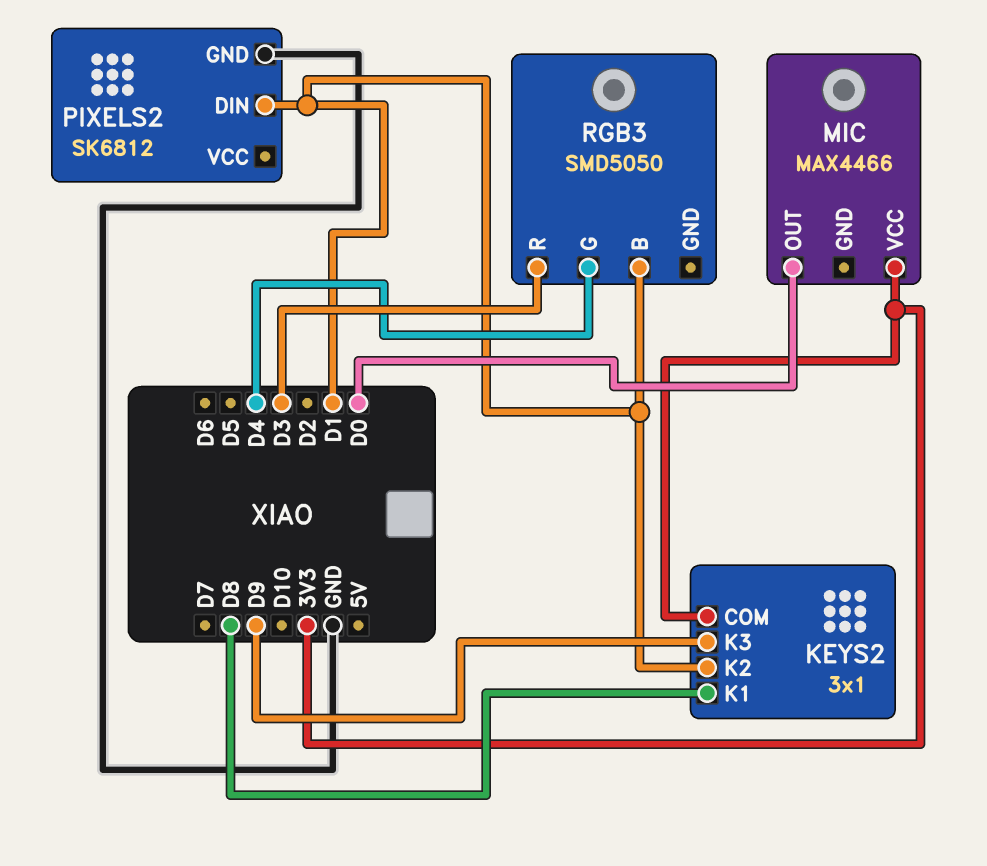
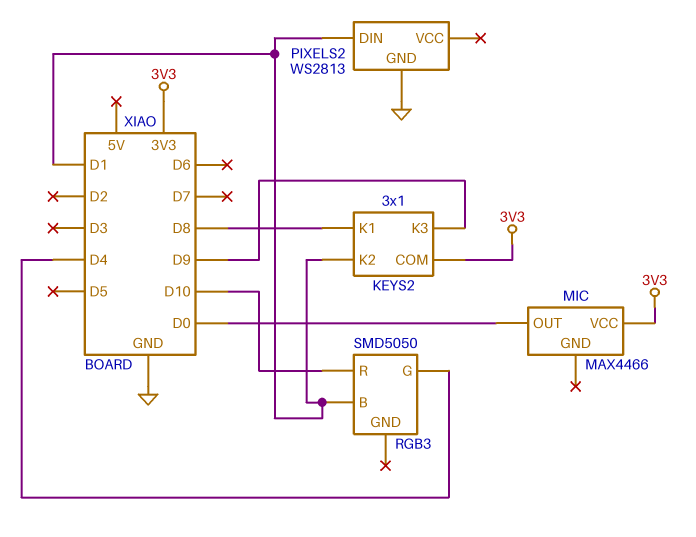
PIXELS2: SK6812 -> WS2813
RGB3 pin R: D3 -> D10

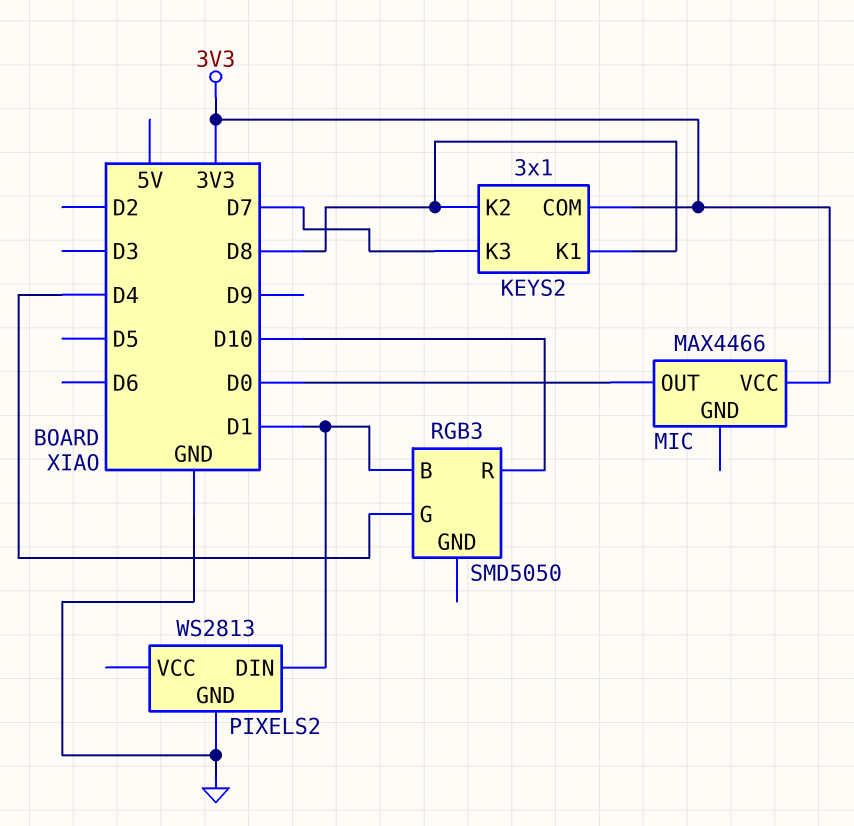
KEYS2 pin K2: D1 -> D8
KEYS2 pin K3: D9 -> D7

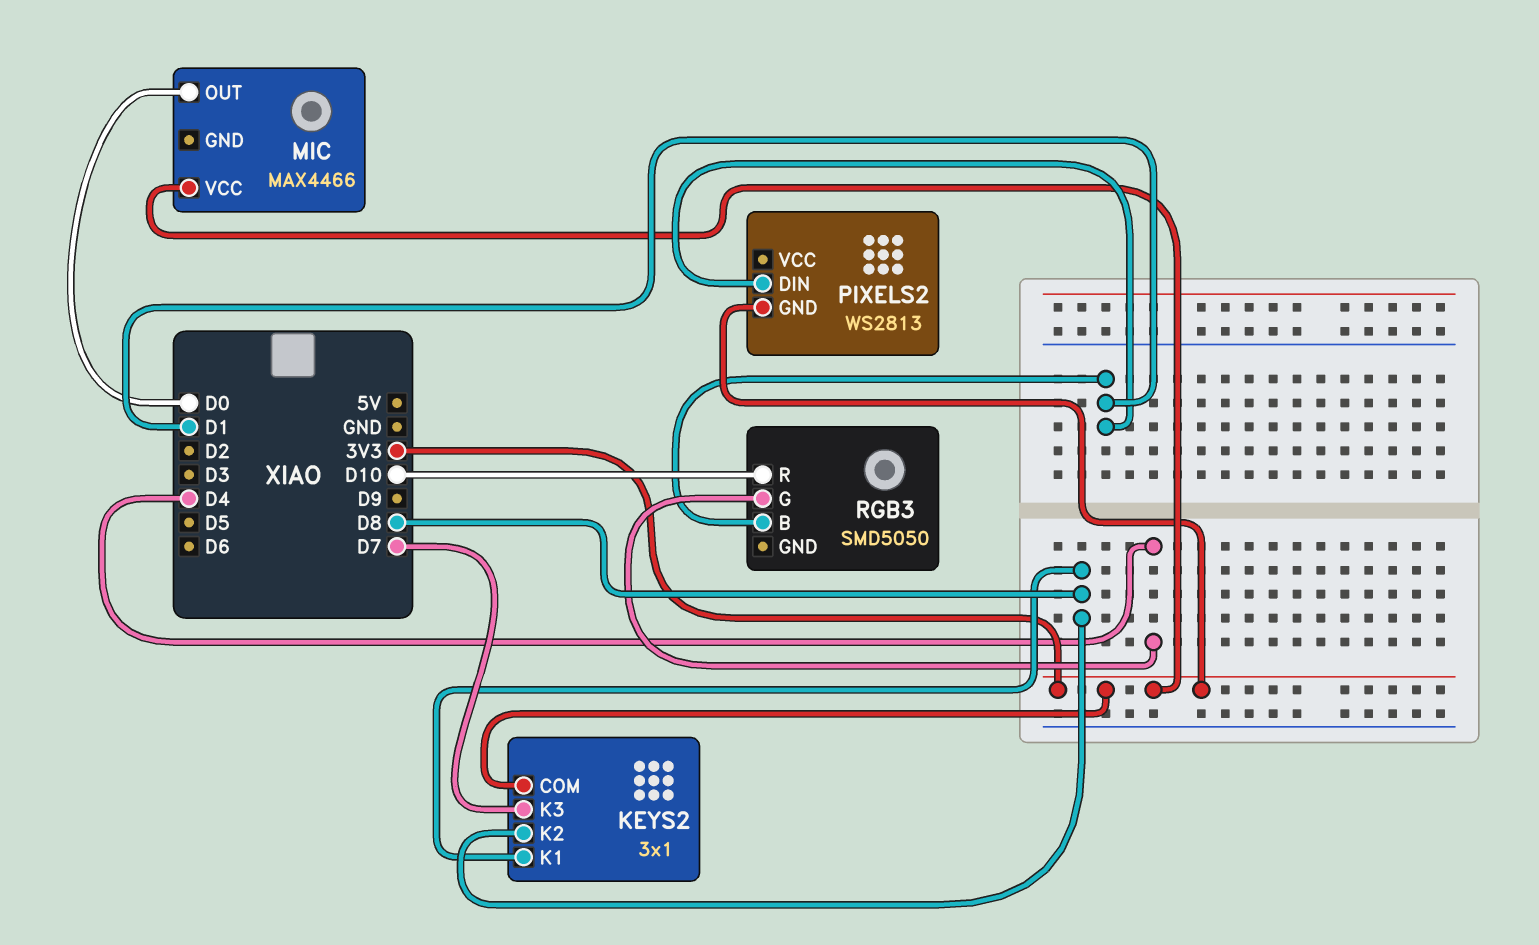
PIXELS2 pin GND: GND -> 3V3

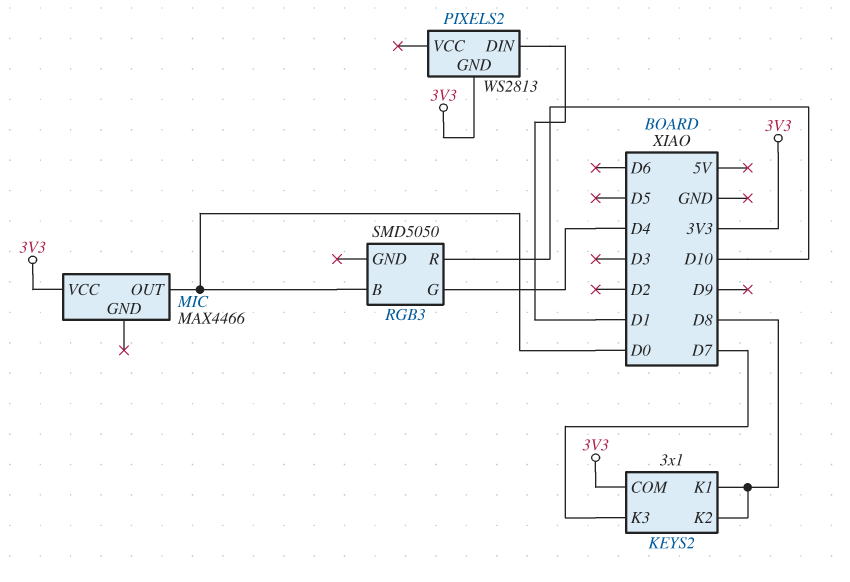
RGB3 pin B: D1 -> D0

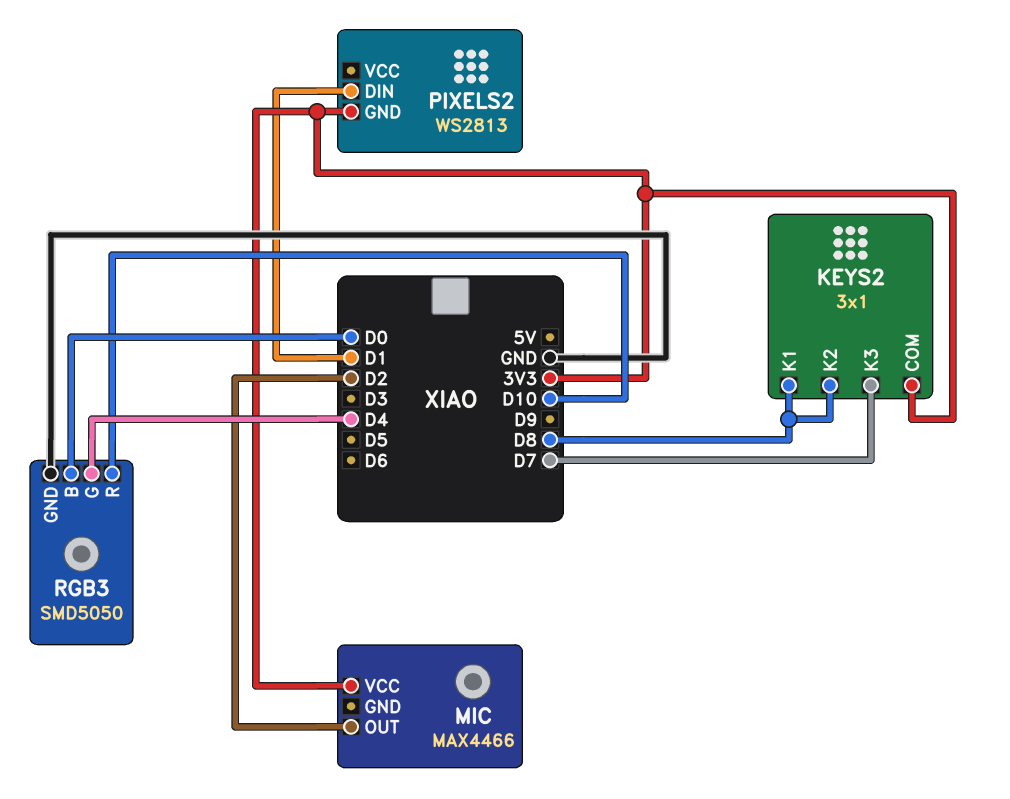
MIC pin OUT: D0 -> D2
RGB3 pin GND: none -> GND

